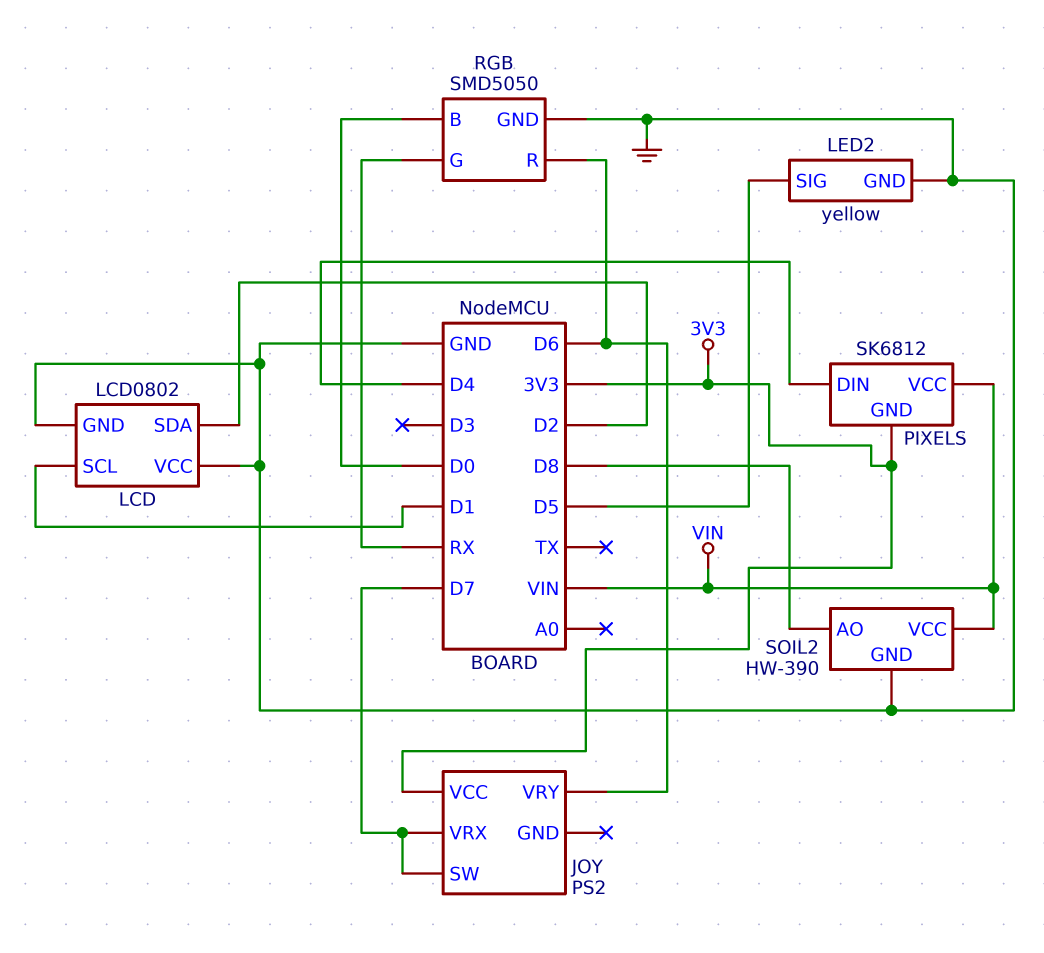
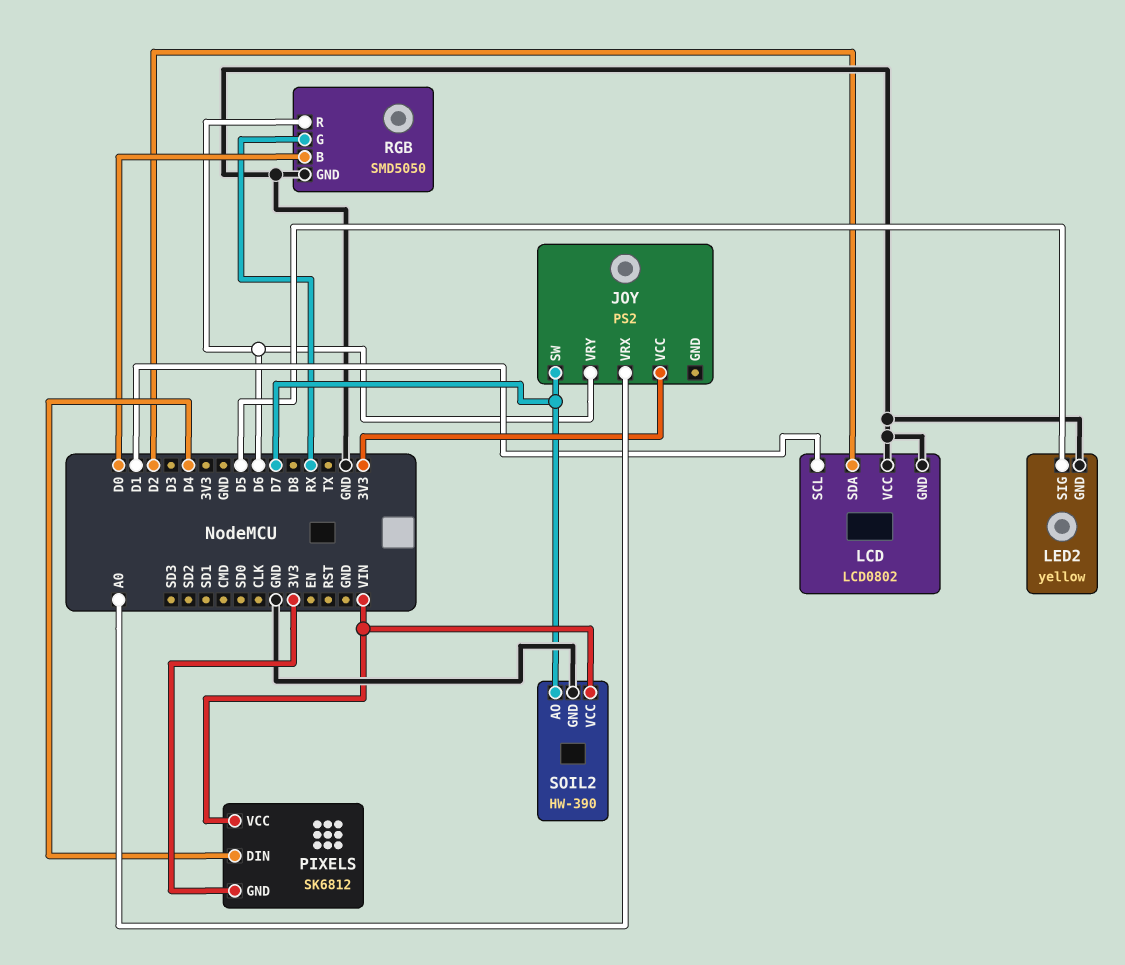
JOY pin VRX: D7 -> A0
SOIL2 pin AO: D8 -> D7

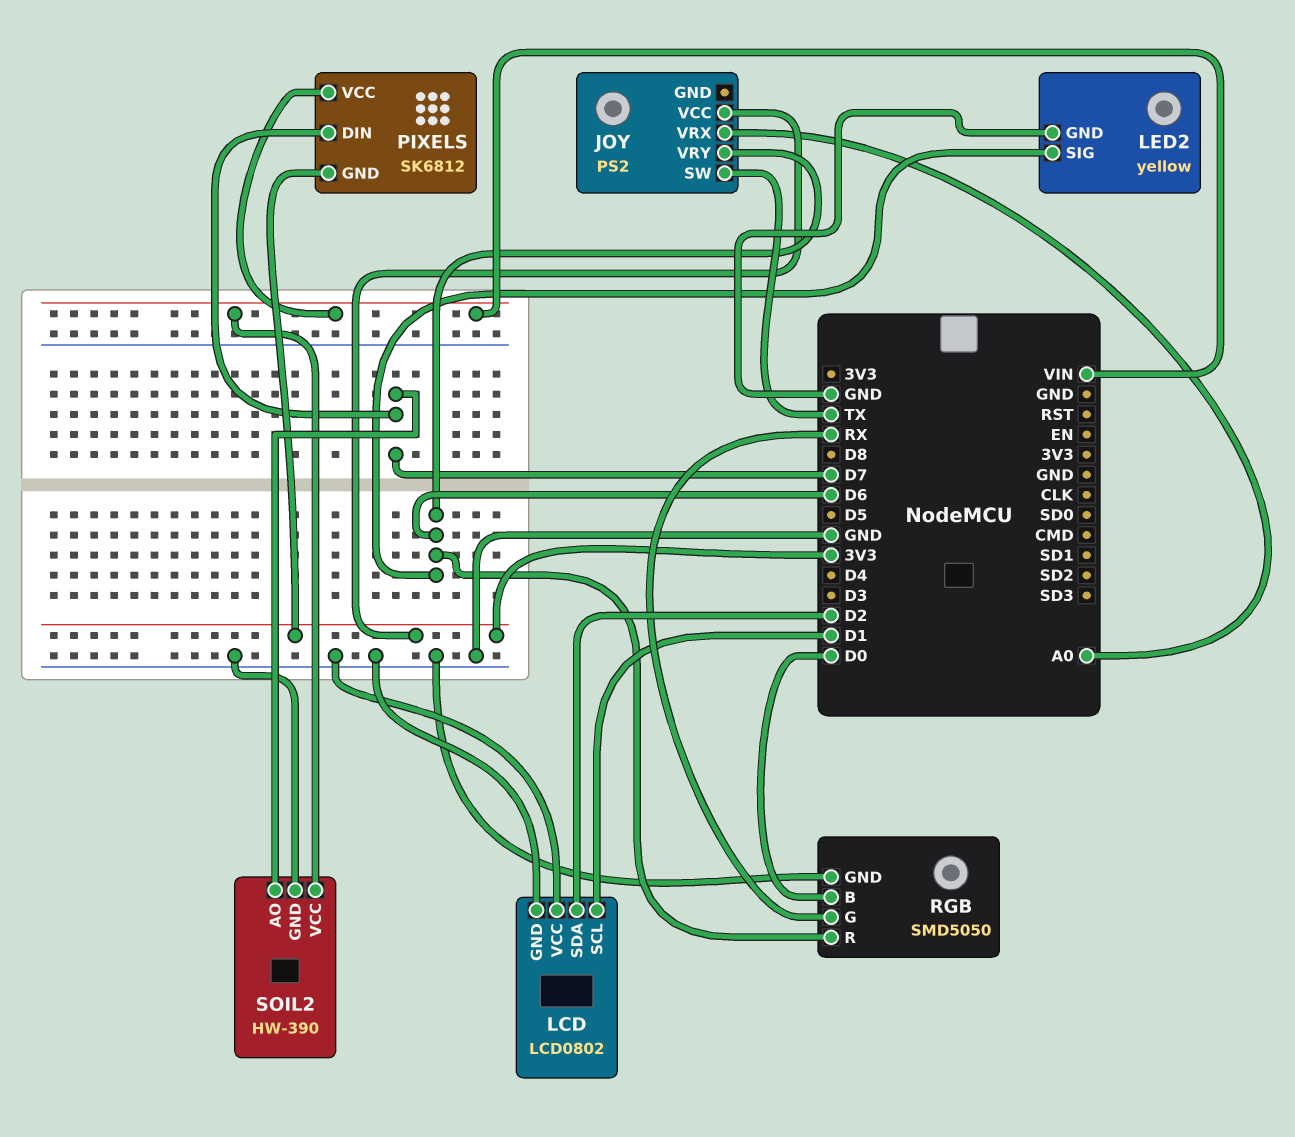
JOY pin SW: D7 -> TX
LED2 pin SIG: D5 -> D6
PIXELS pin DIN: D4 -> D7

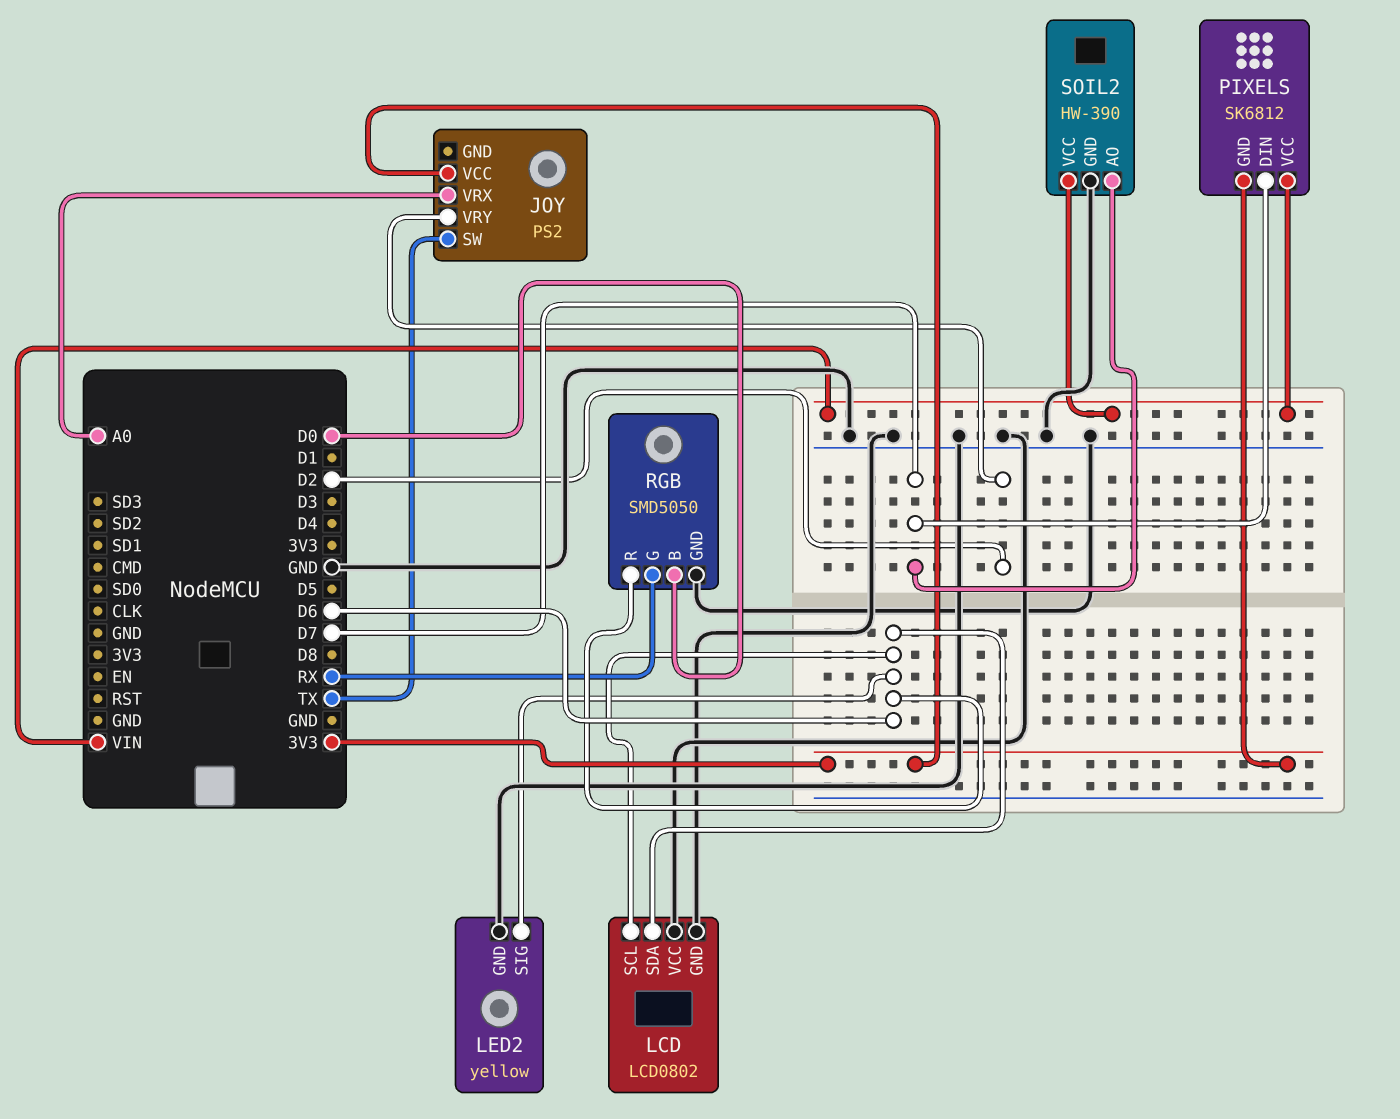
JOY pin VRY: D6 -> D2
LCD pin SCL: D1 -> D6
LCD pin SDA: D2 -> D6

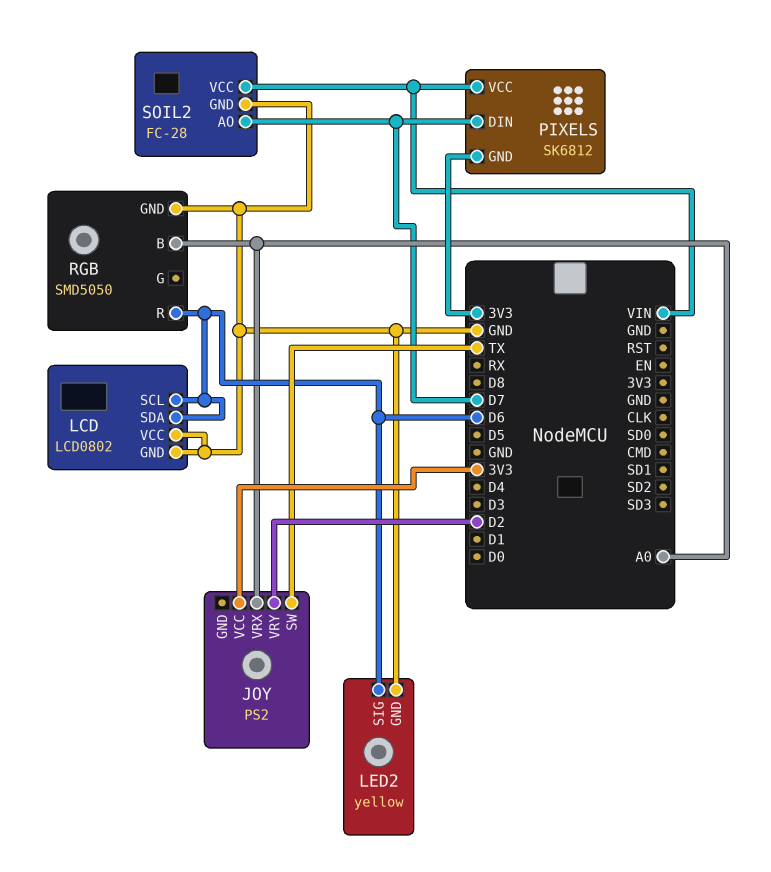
RGB pin B: D0 -> A0
RGB pin G: RX -> none
SOIL2: HW-390 -> FC-28

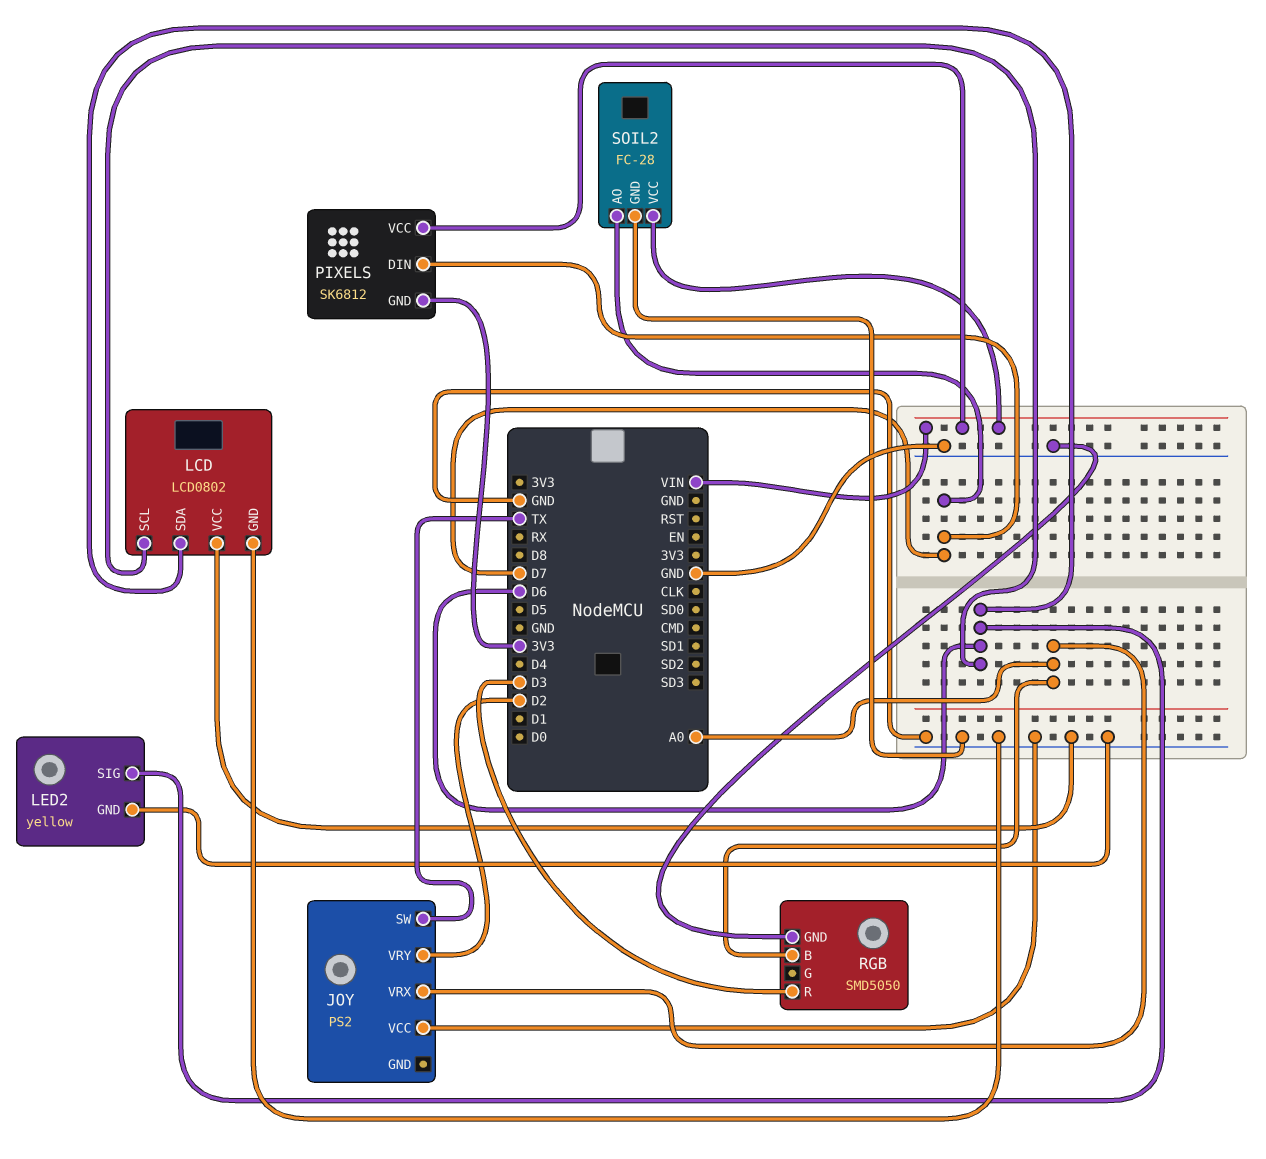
JOY pin VCC: 3V3 -> GND
RGB pin R: D6 -> D3

